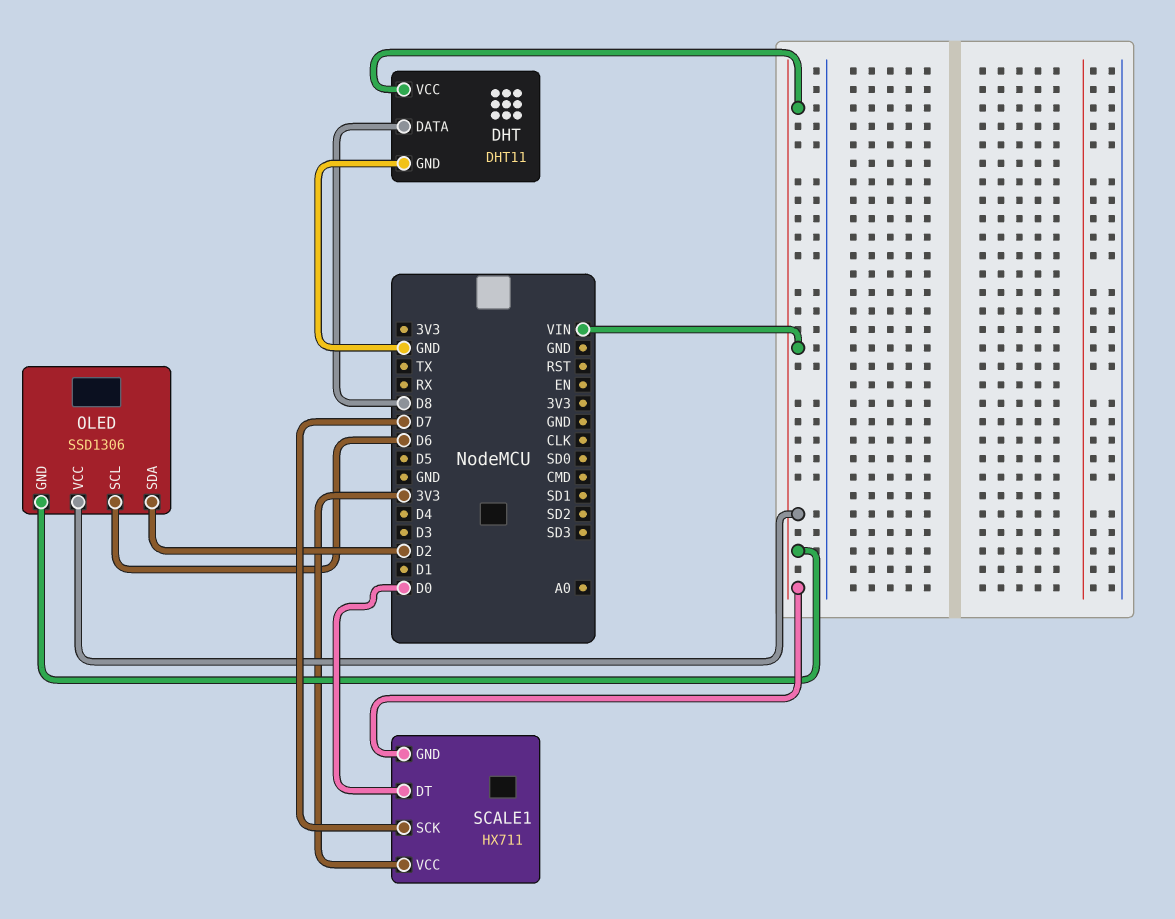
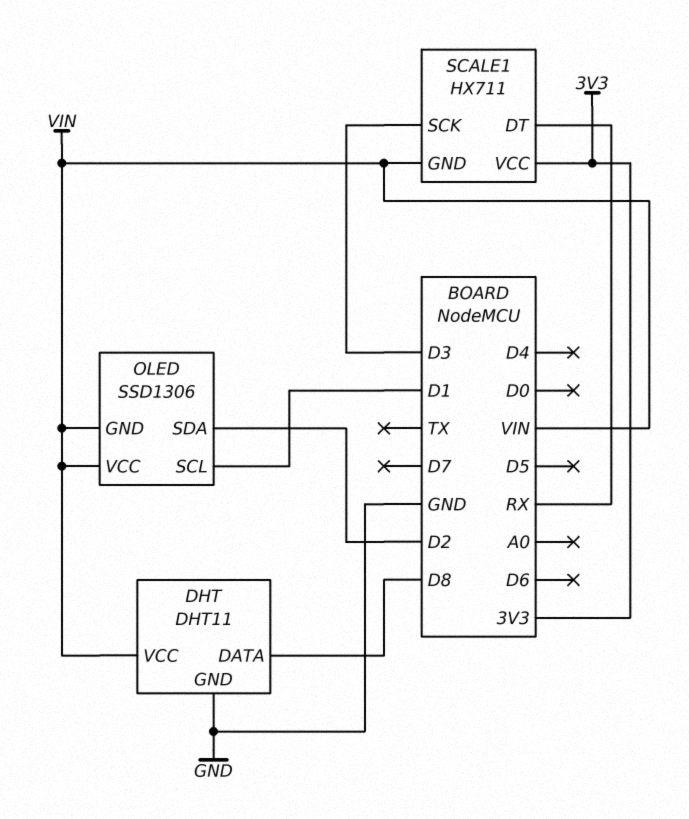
OLED pin SCL: D6 -> D1
SCALE1 pin DT: D0 -> RX
SCALE1 pin SCK: D7 -> D3

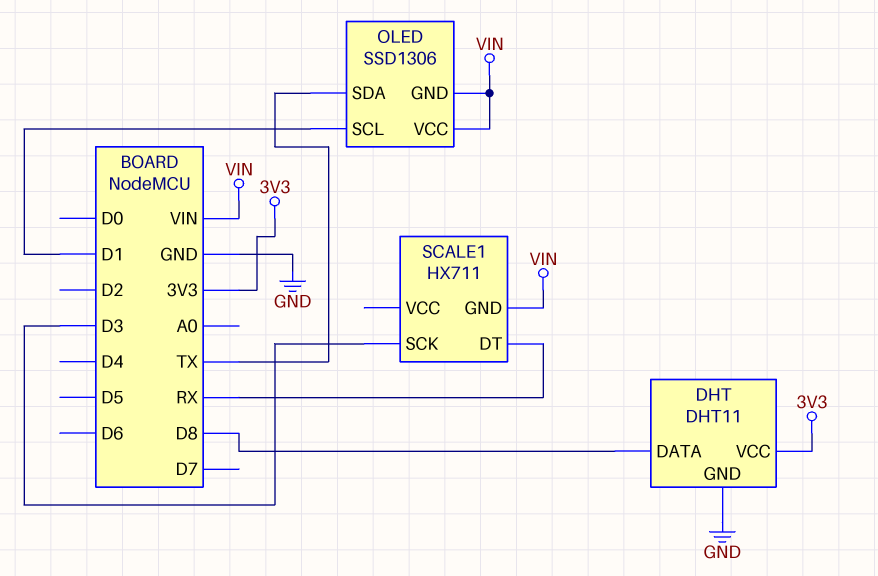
DHT pin VCC: VIN -> 3V3
OLED pin SDA: D2 -> TX
SCALE1 pin VCC: 3V3 -> none

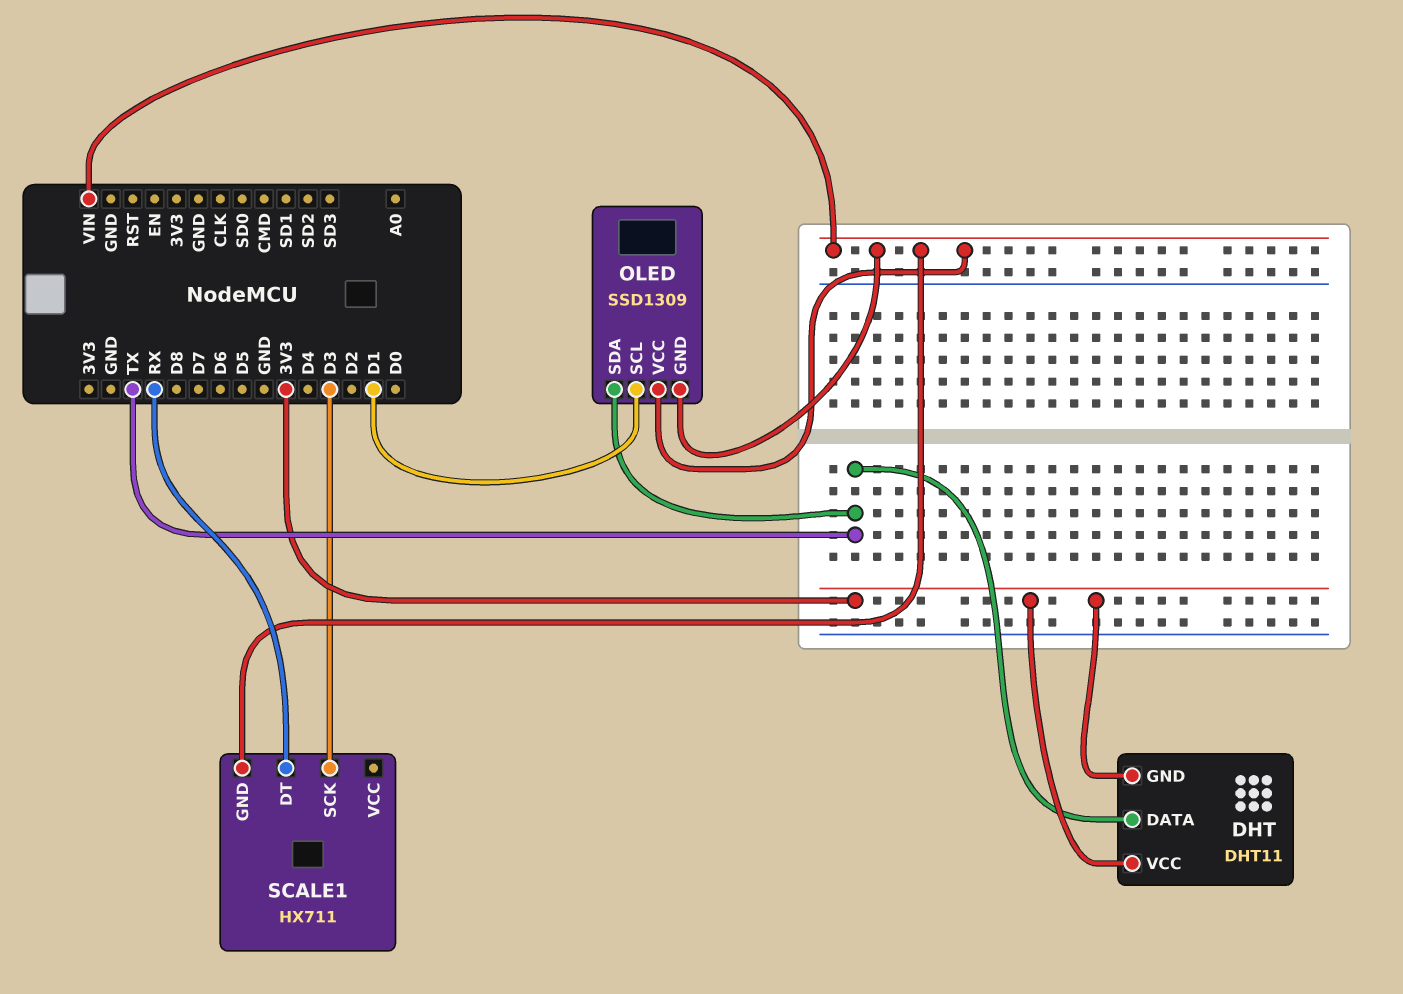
DHT pin DATA: D8 -> TX
DHT pin GND: GND -> 3V3
OLED: SSD1306 -> SSD1309

